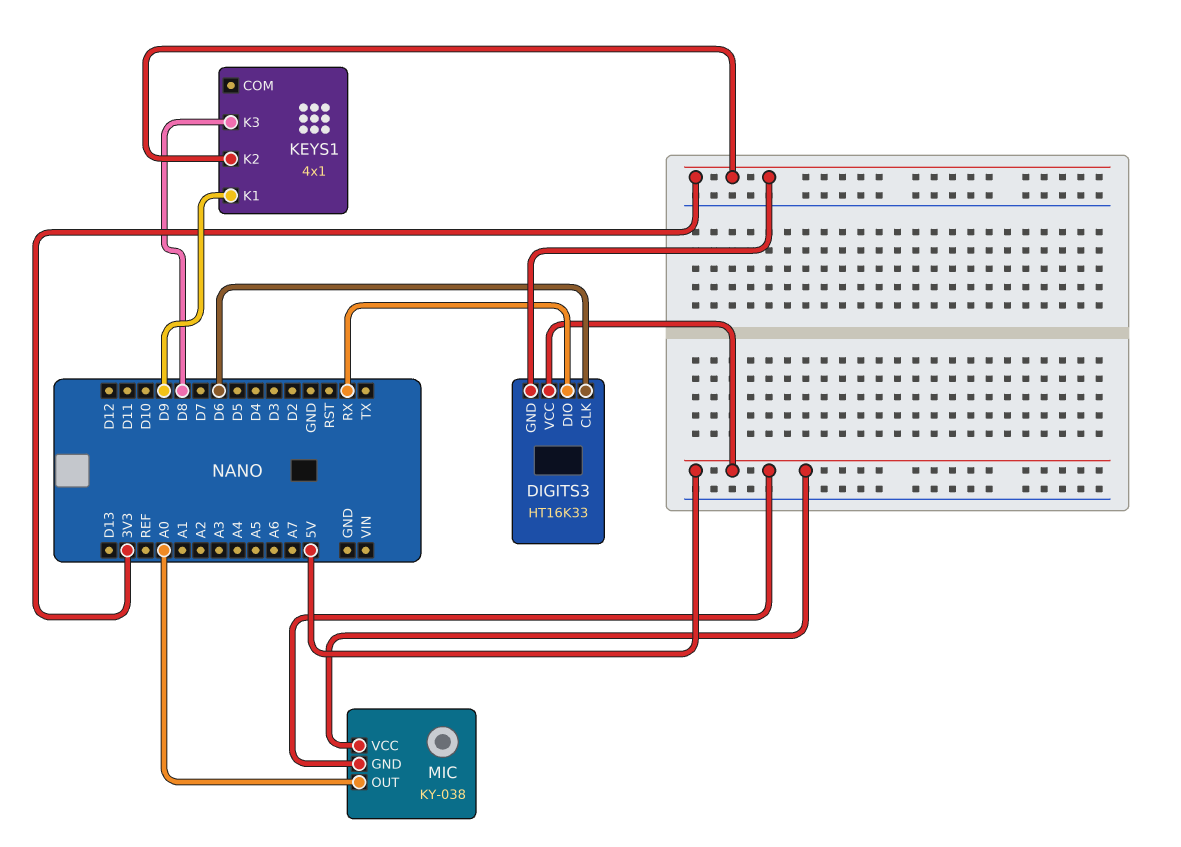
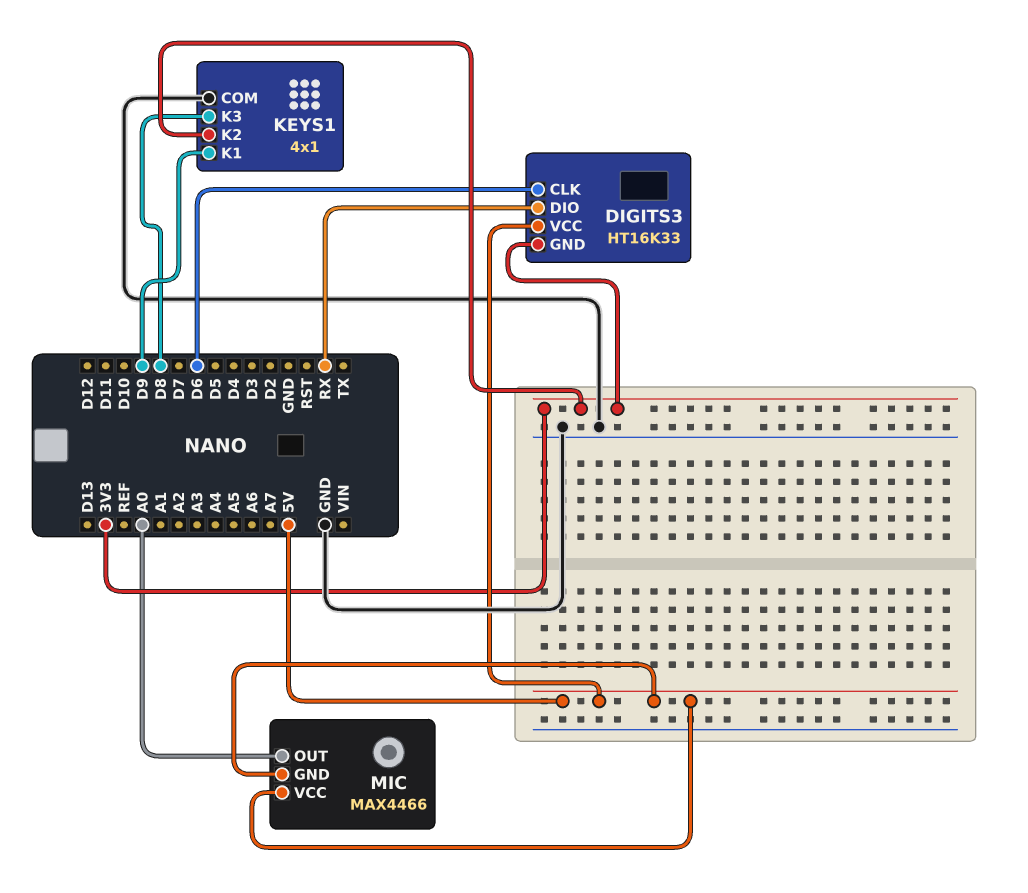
KEYS1 pin COM: none -> GND
MIC: KY-038 -> MAX4466

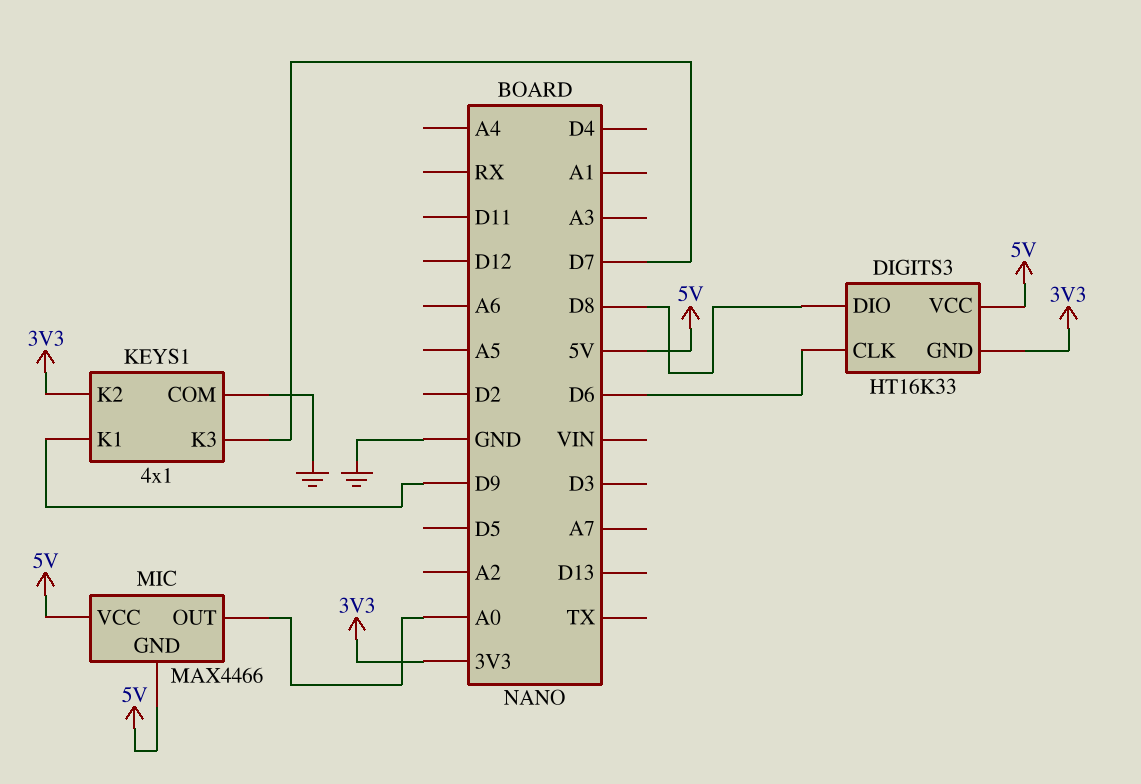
DIGITS3 pin DIO: RX -> D8
KEYS1 pin K3: D8 -> D7

